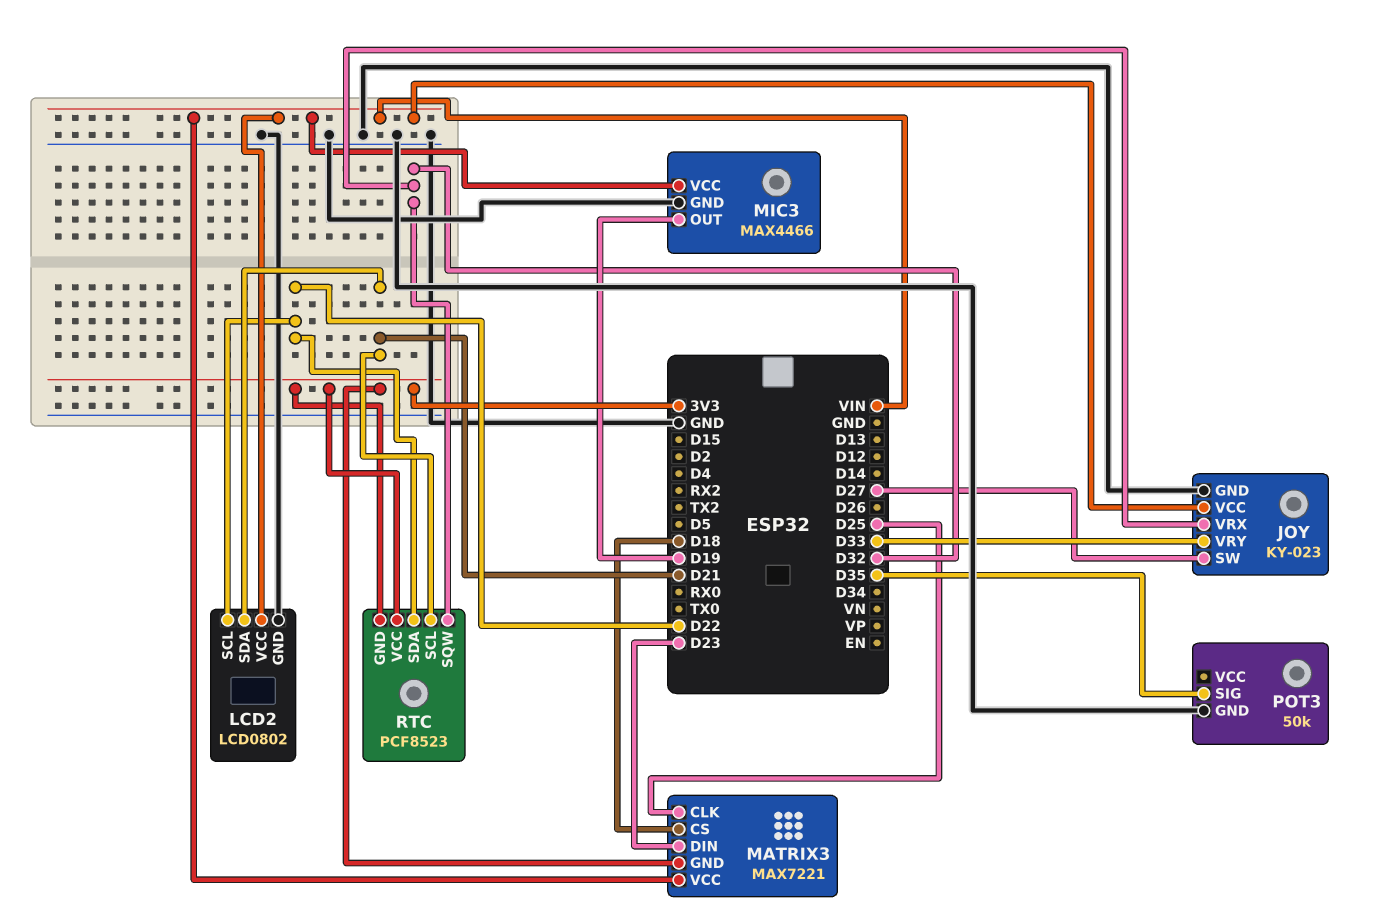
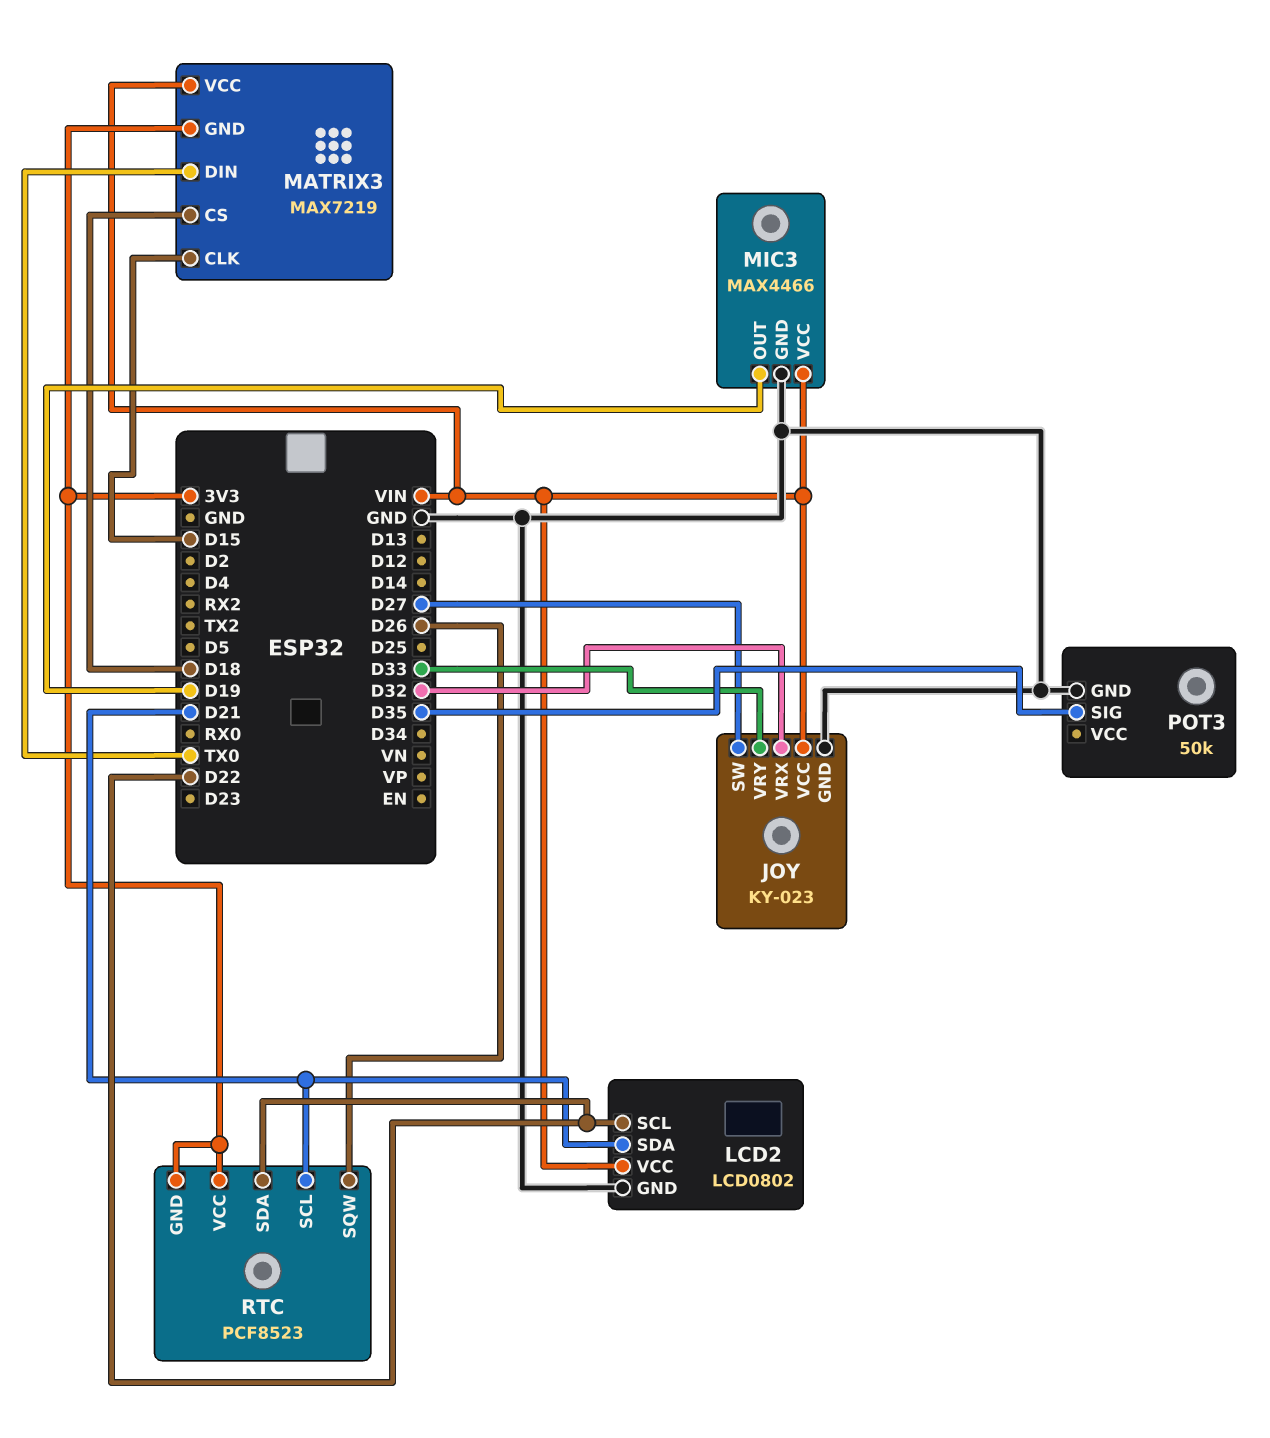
MATRIX3: MAX7221 -> MAX7219
MATRIX3 pin CLK: D25 -> D15
MATRIX3 pin DIN: D23 -> TX0
RTC pin SQW: D32 -> D26

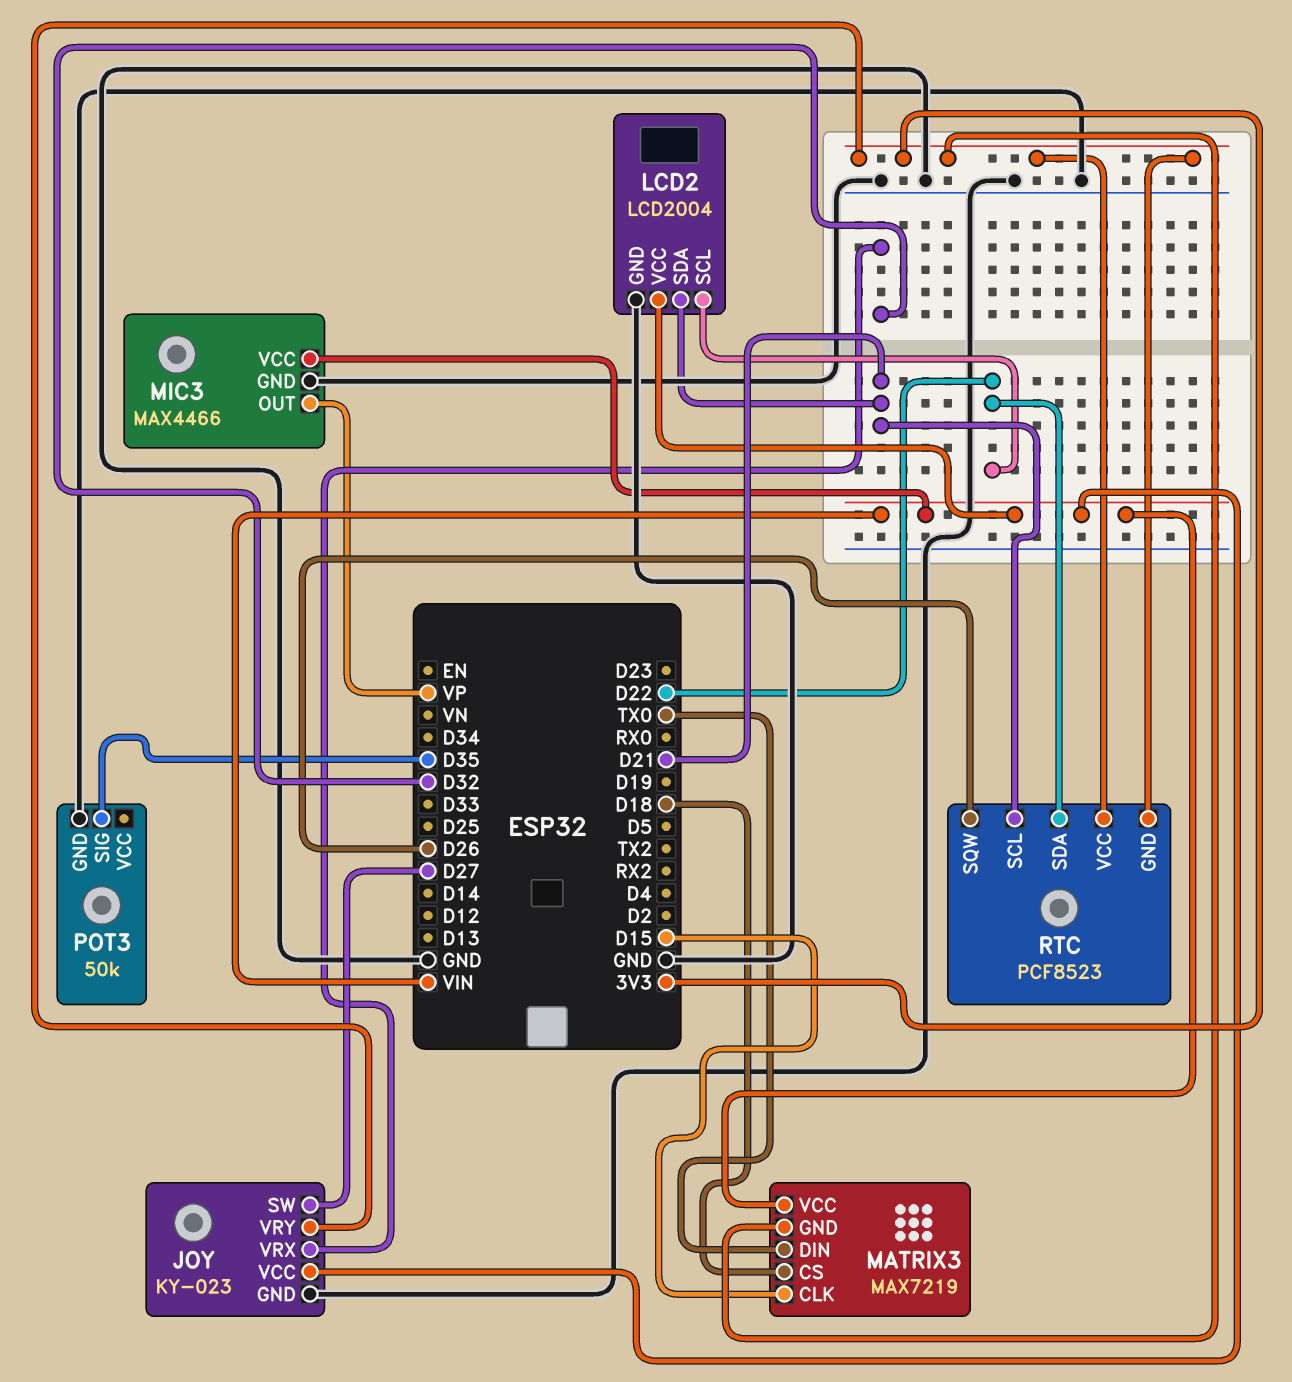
JOY pin VRY: D33 -> 3V3
LCD2: LCD0802 -> LCD2004
MIC3 pin OUT: D19 -> VP

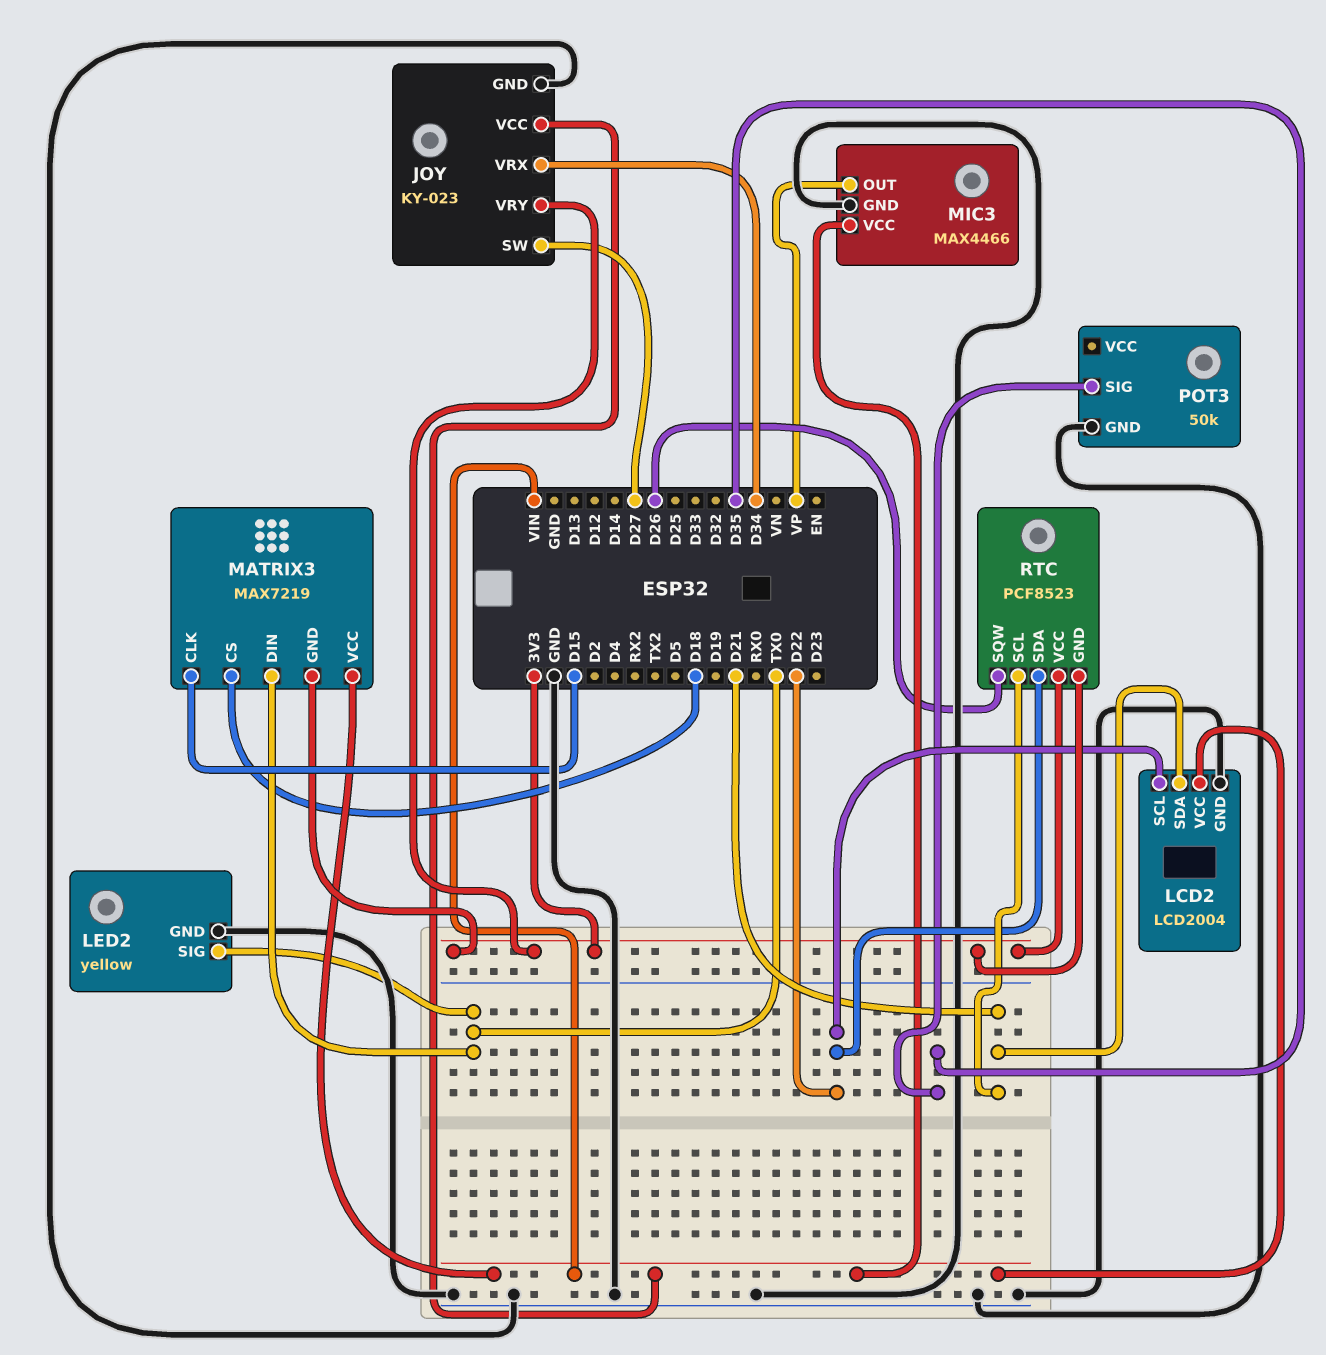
JOY pin VRX: D32 -> D34
LED2: none -> yellow
LED2 pin GND: none -> GND
LED2 pin SIG: none -> TX0

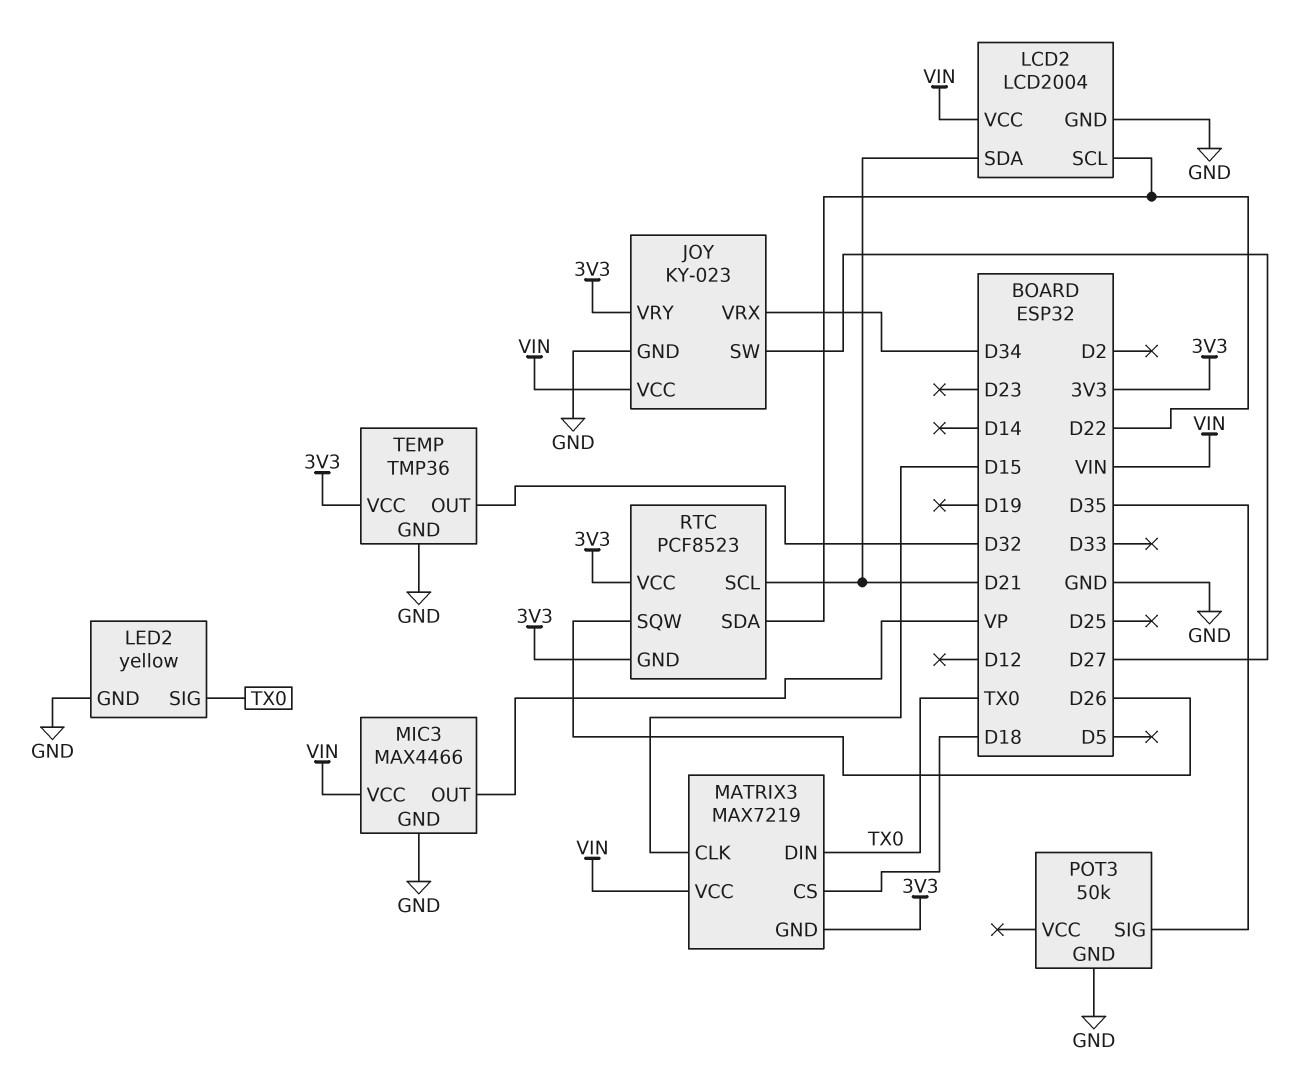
TEMP: none -> TMP36
TEMP pin GND: none -> GND
TEMP pin OUT: none -> D32
TEMP pin VCC: none -> 3V3

